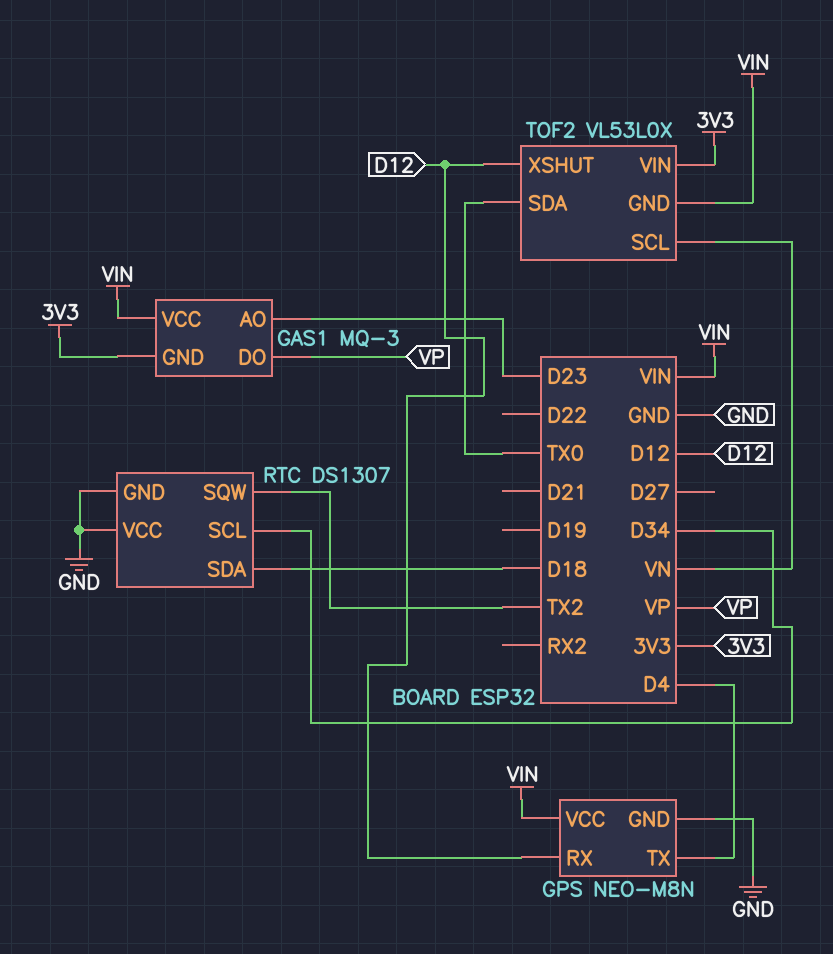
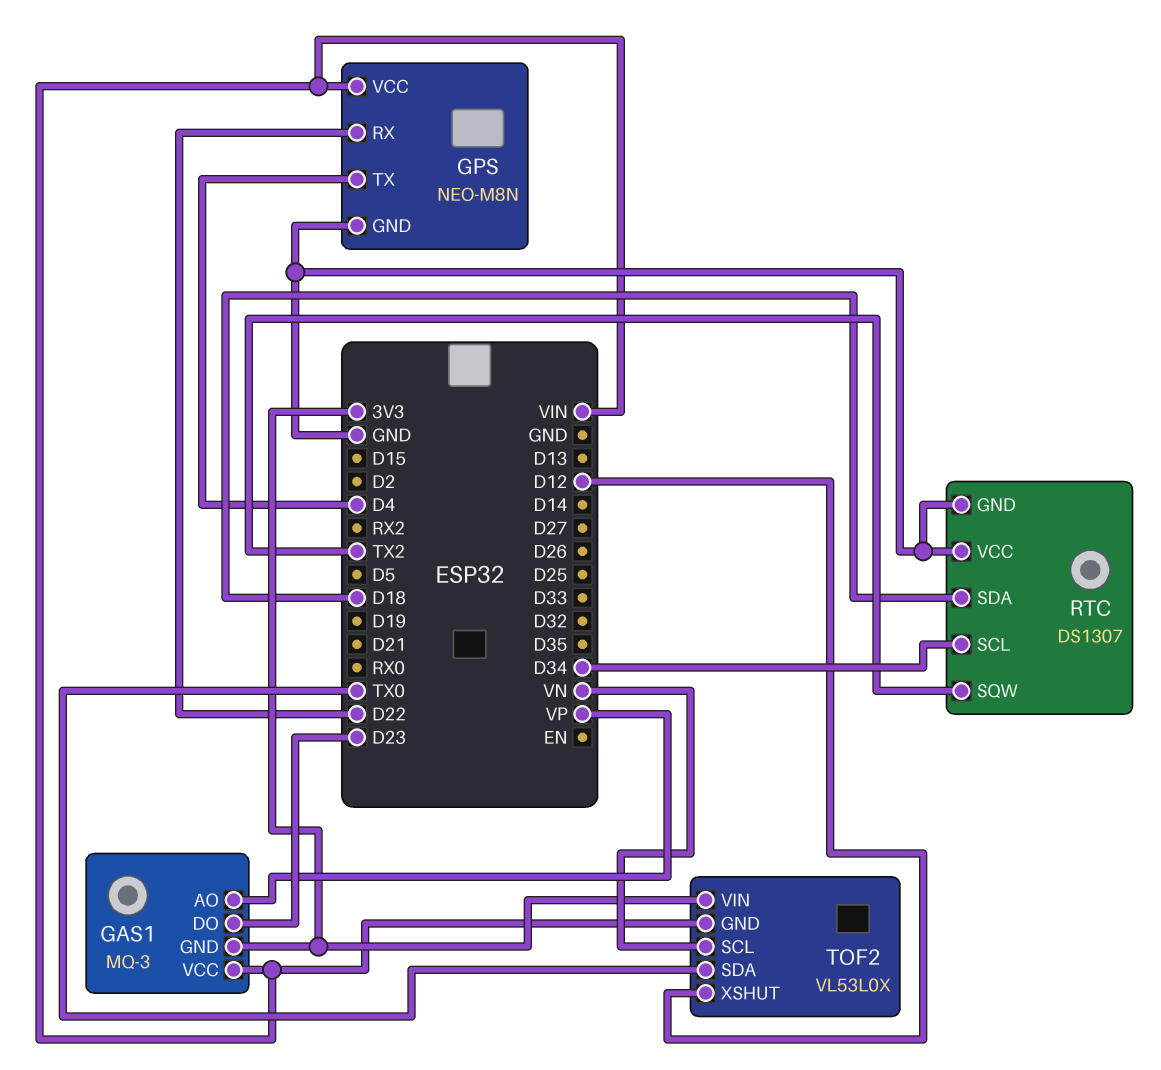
GAS1 pin AO: D23 -> VP
GAS1 pin DO: VP -> D23
GPS pin RX: D12 -> D22

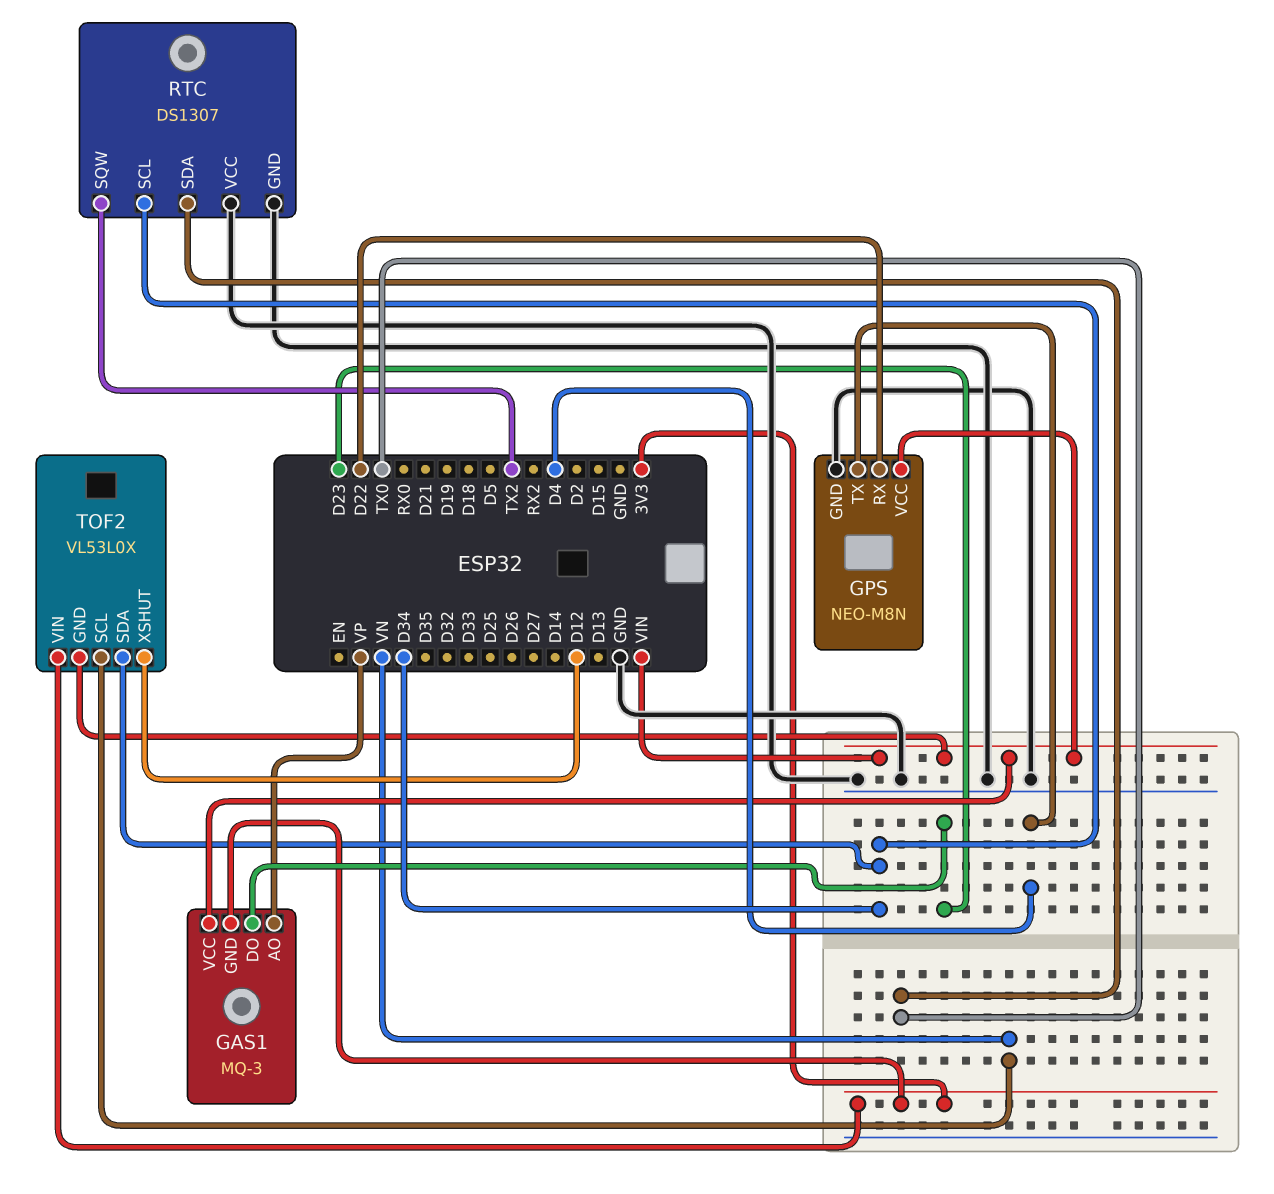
RTC pin SDA: D18 -> TX0
TOF2 pin SDA: TX0 -> D34

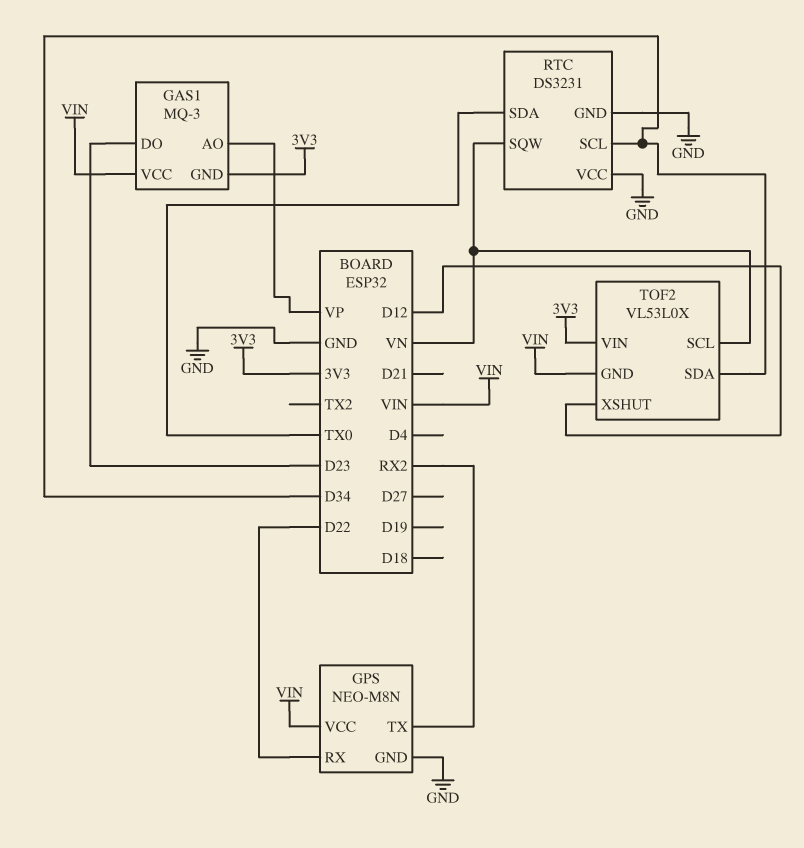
GPS pin TX: D4 -> RX2
RTC: DS1307 -> DS3231
RTC pin SQW: TX2 -> VN

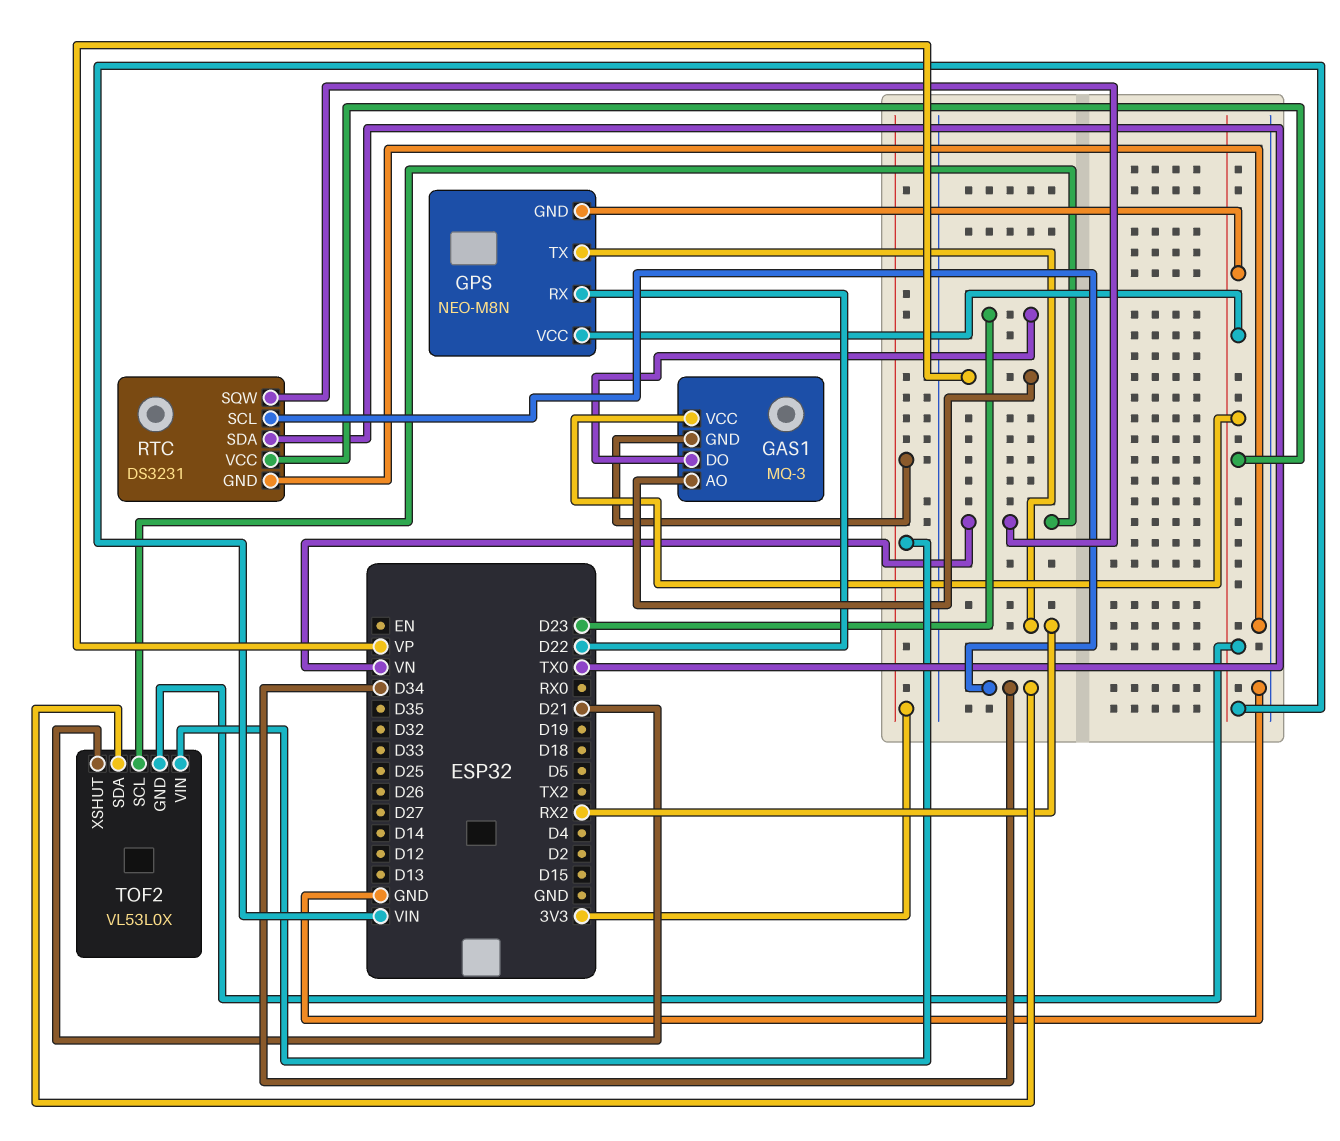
GPS pin GND: GND -> VIN
RTC pin VCC: GND -> VIN
TOF2 pin XSHUT: D12 -> D21

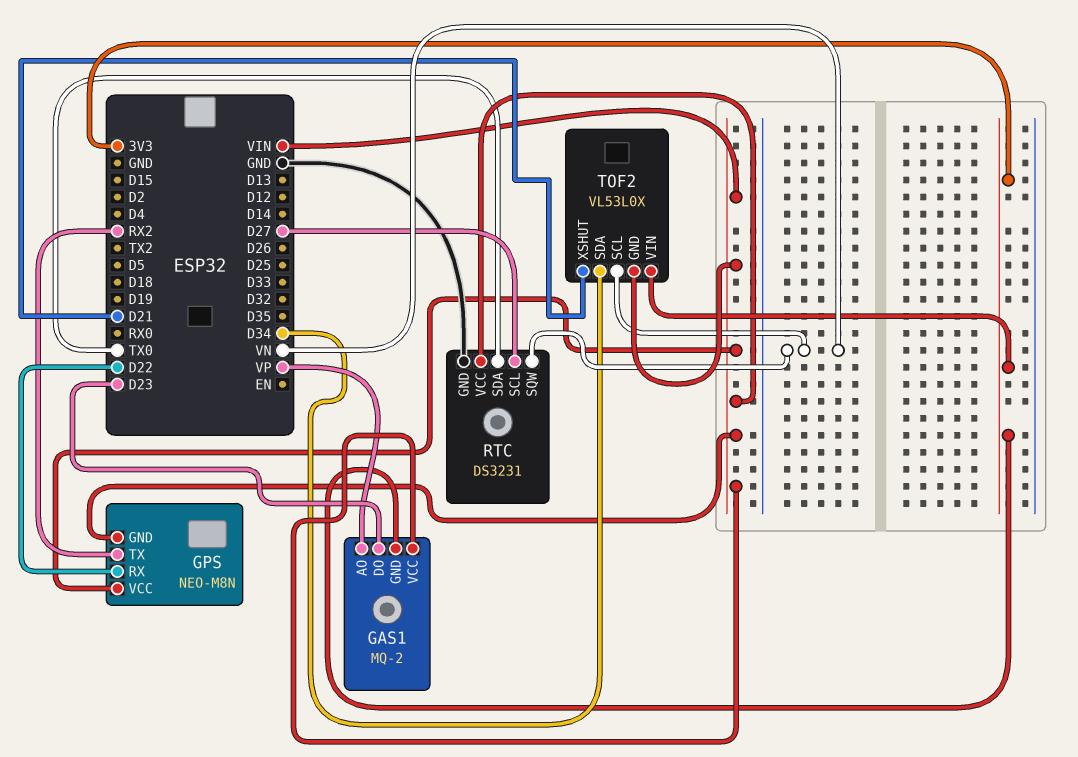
GAS1: MQ-3 -> MQ-2
RTC pin SCL: D34 -> D27

